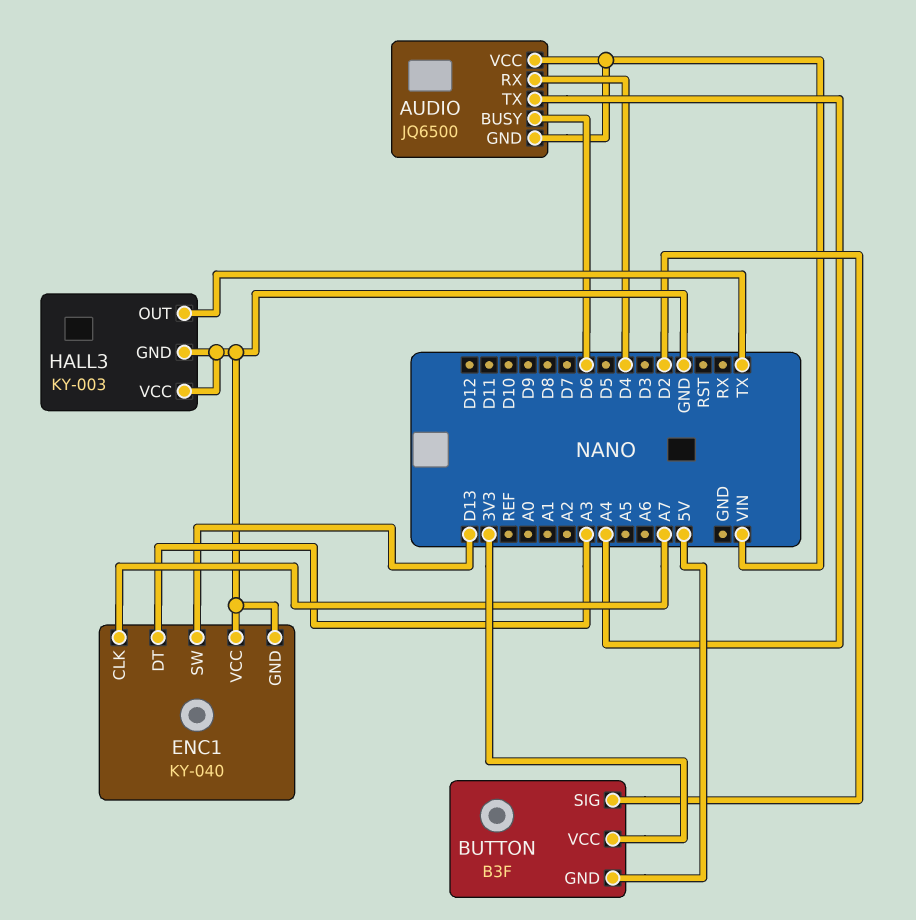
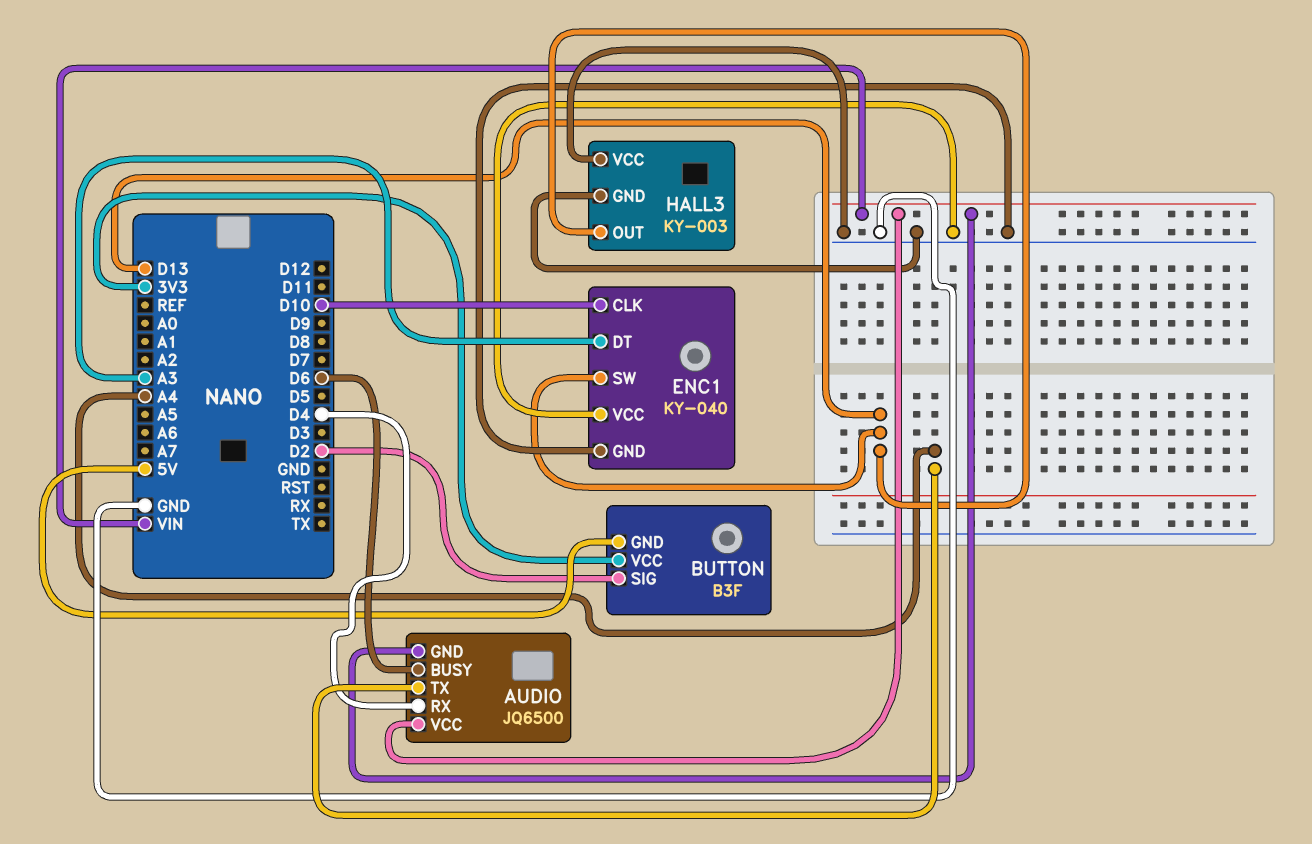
ENC1 pin CLK: A7 -> D10
HALL3 pin OUT: TX -> D13

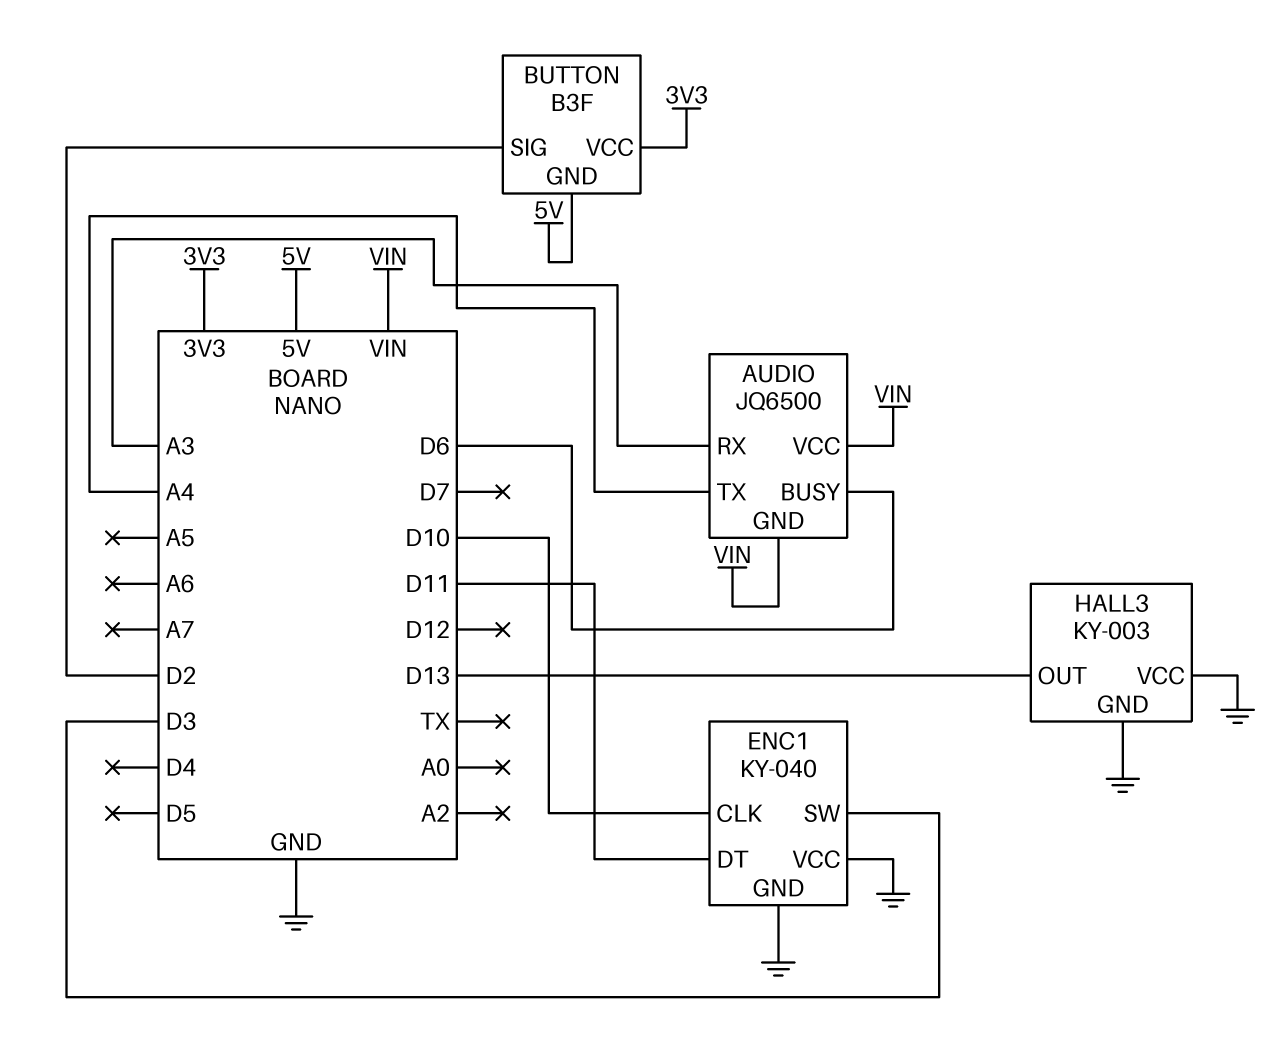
AUDIO pin RX: D4 -> A3
ENC1 pin DT: A3 -> D11
ENC1 pin SW: D13 -> D3

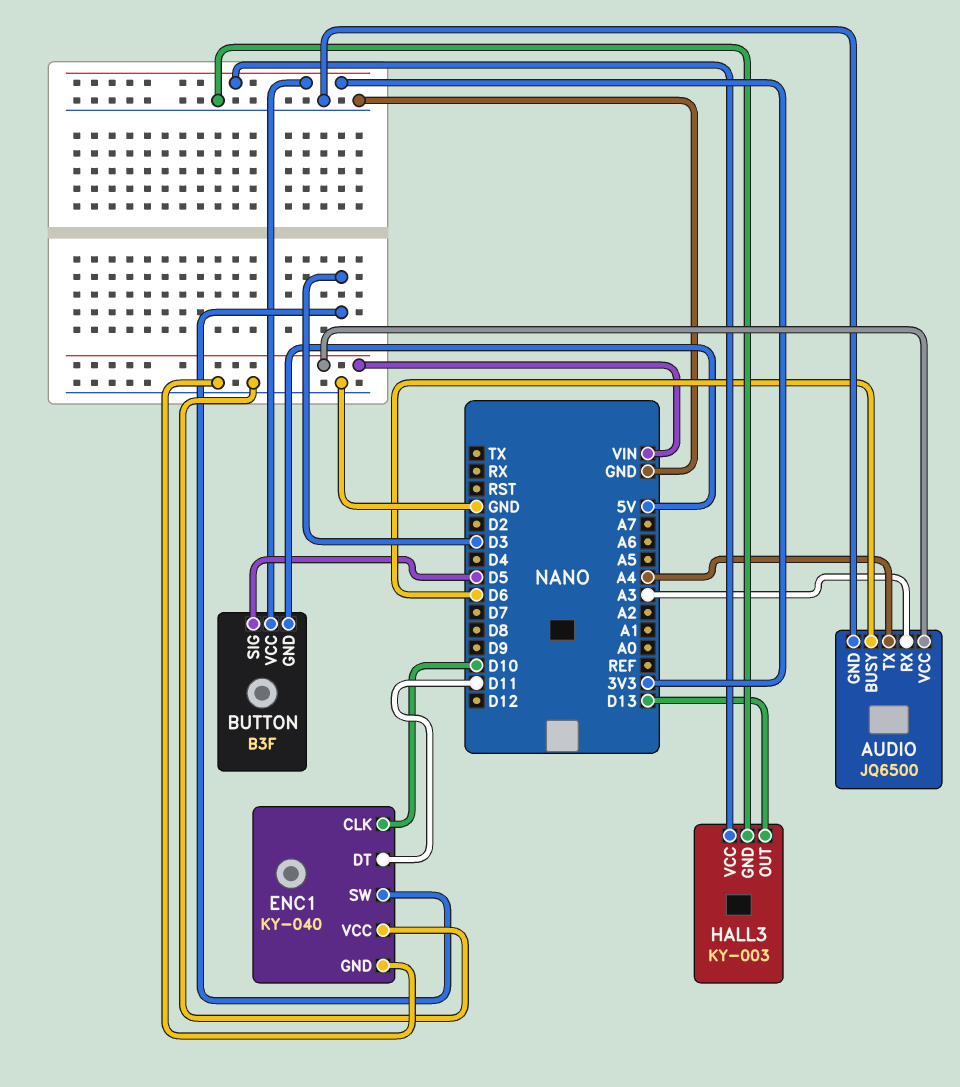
AUDIO pin GND: VIN -> GND
BUTTON pin SIG: D2 -> D5
HALL3 pin VCC: GND -> 3V3

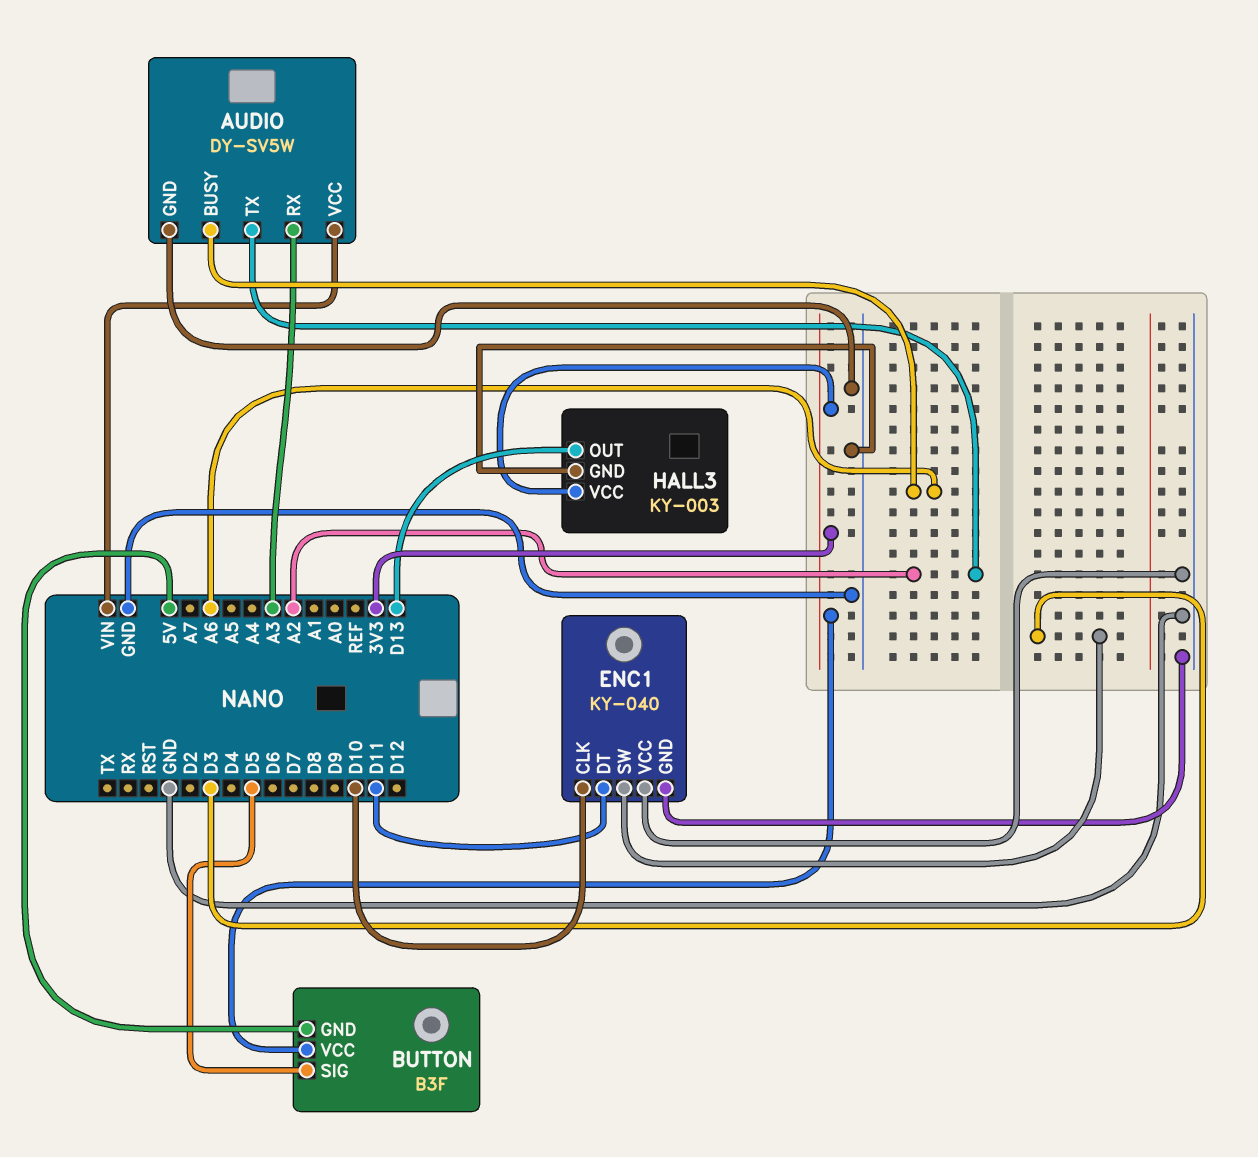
AUDIO: JQ6500 -> DY-SV5W
AUDIO pin BUSY: D6 -> A6
AUDIO pin TX: A4 -> A2

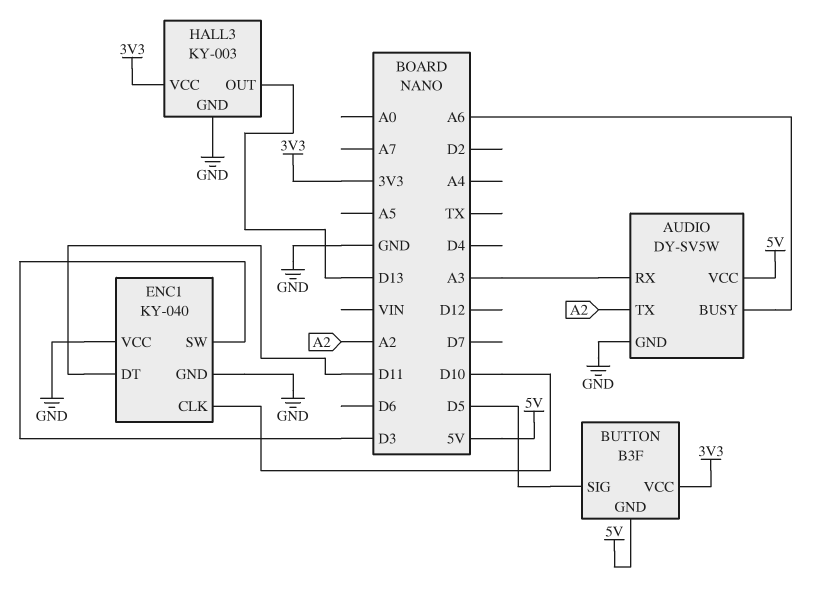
AUDIO pin VCC: VIN -> 5V

